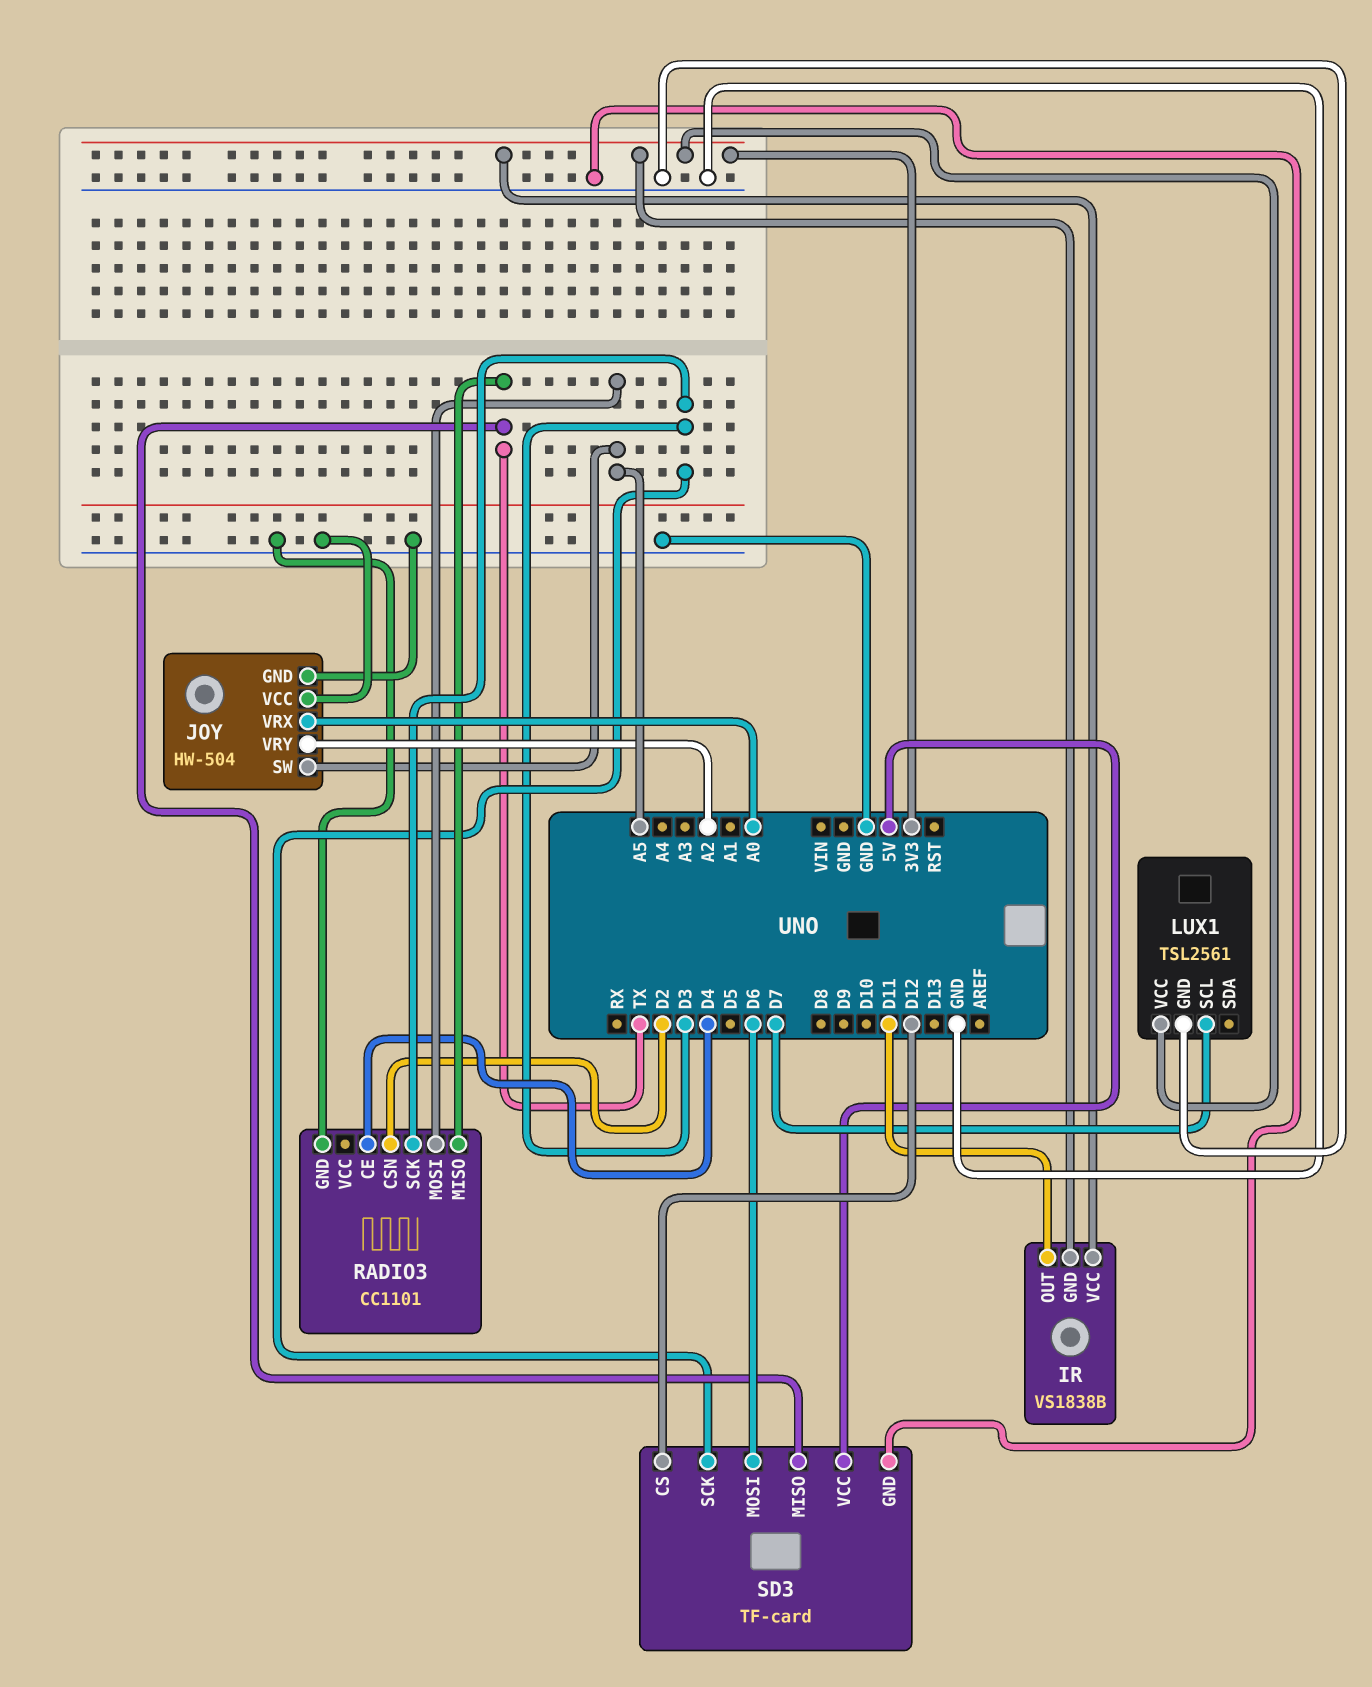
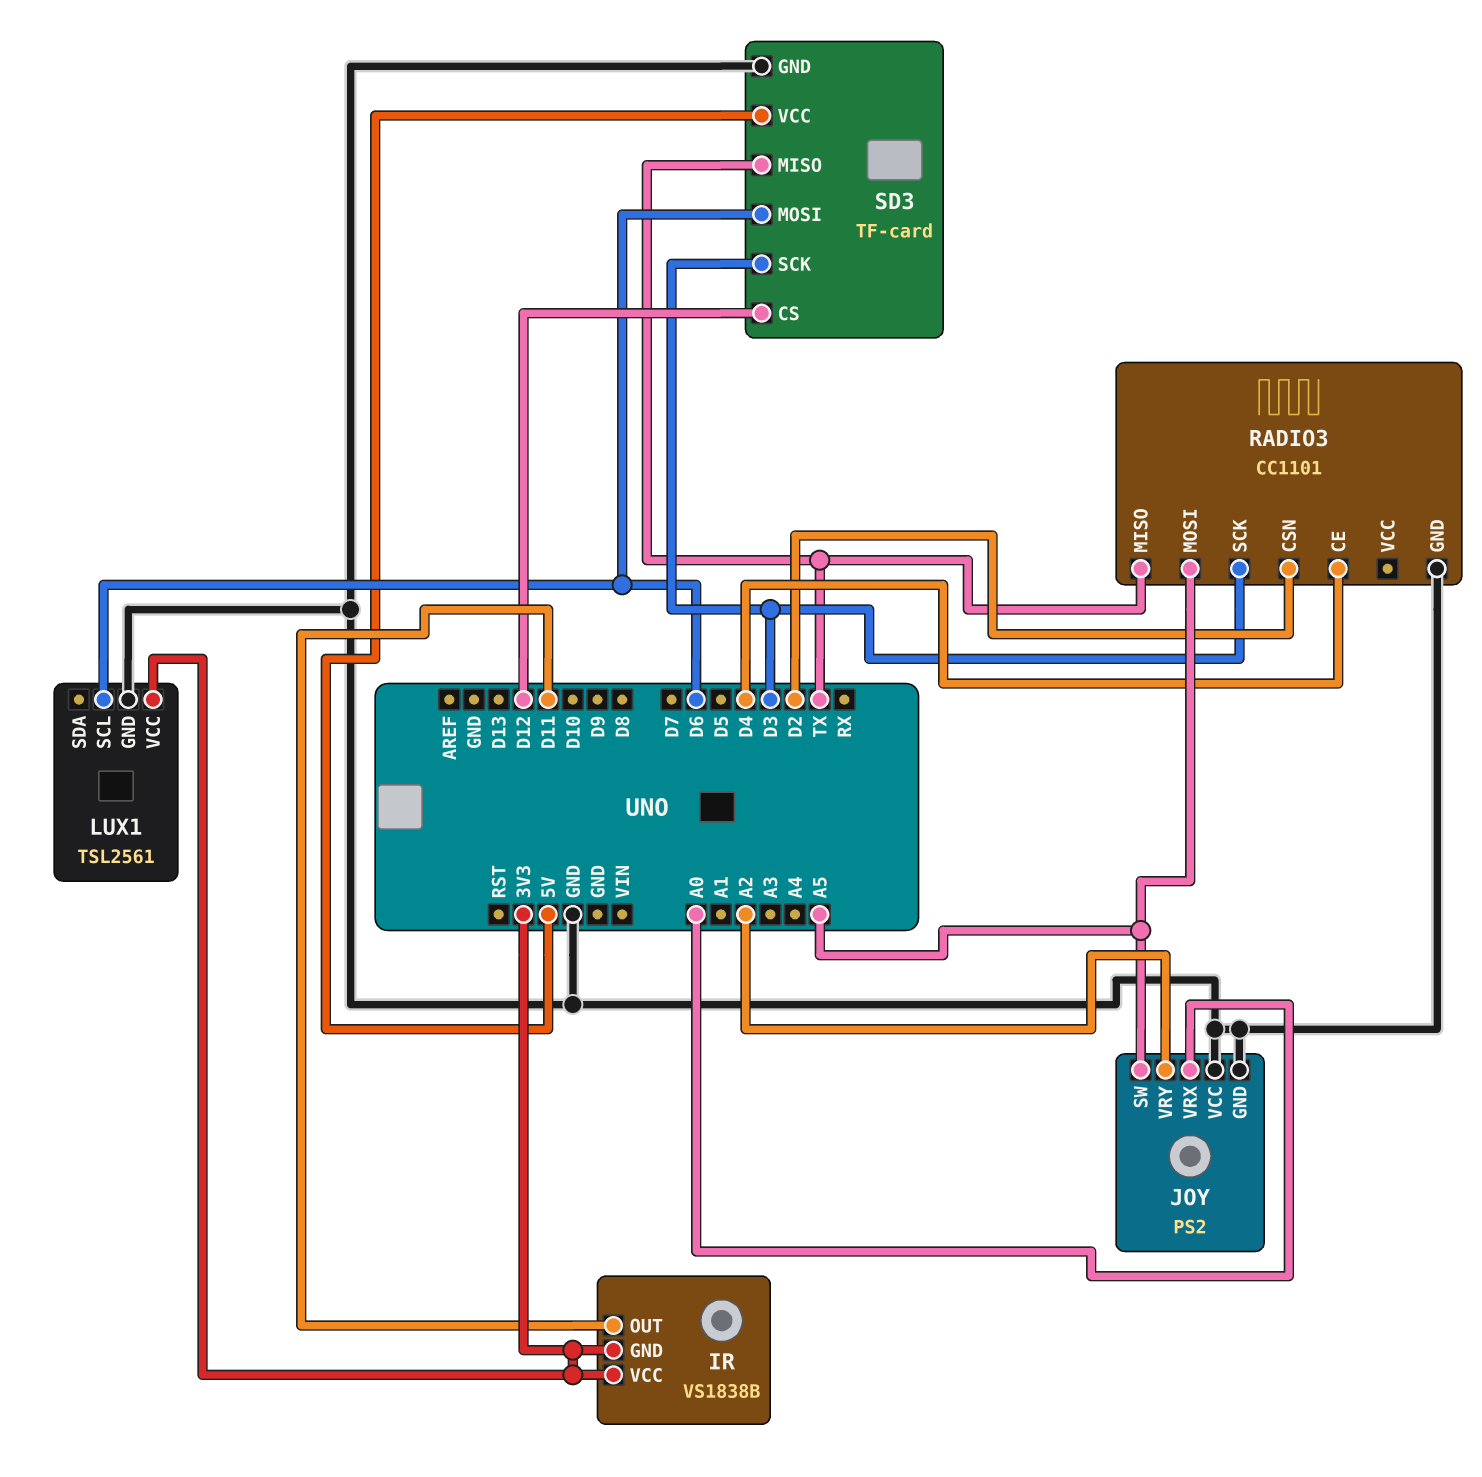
JOY: HW-504 -> PS2
LUX1 pin SCL: D7 -> D6

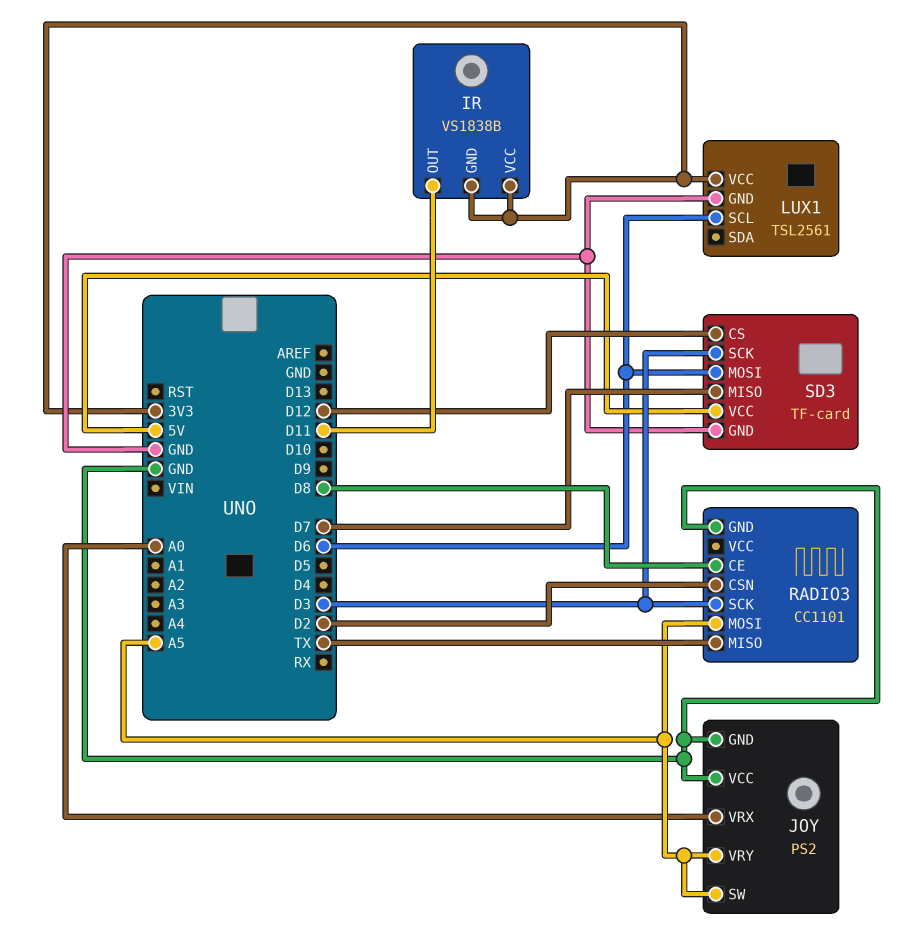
JOY pin VRY: A2 -> A5
RADIO3 pin CE: D4 -> D8
SD3 pin MISO: TX -> D7

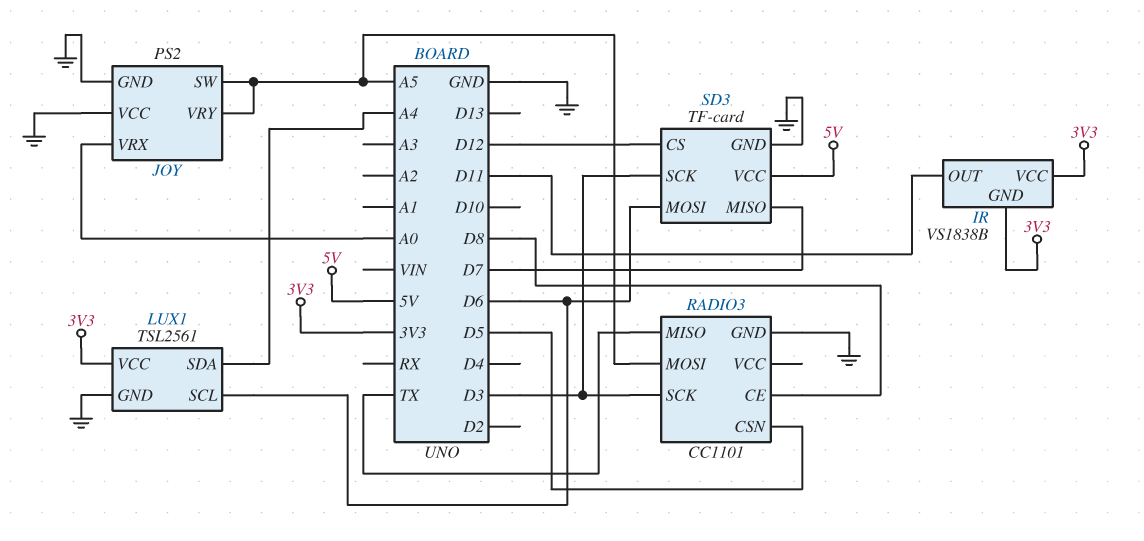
LUX1 pin SDA: none -> A4
RADIO3 pin CSN: D2 -> D5

